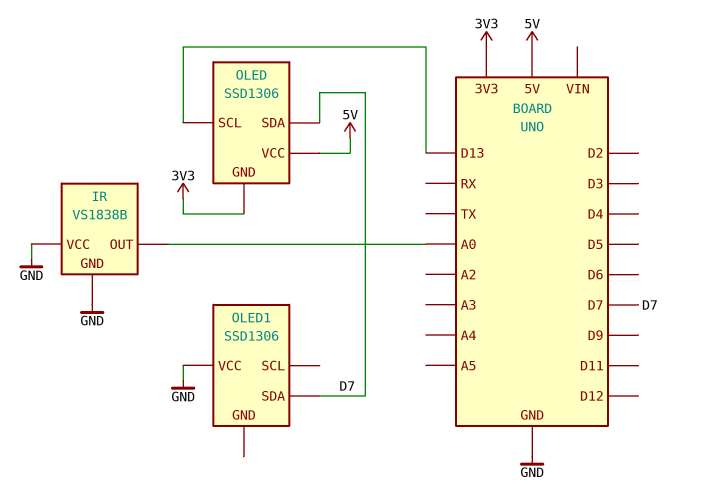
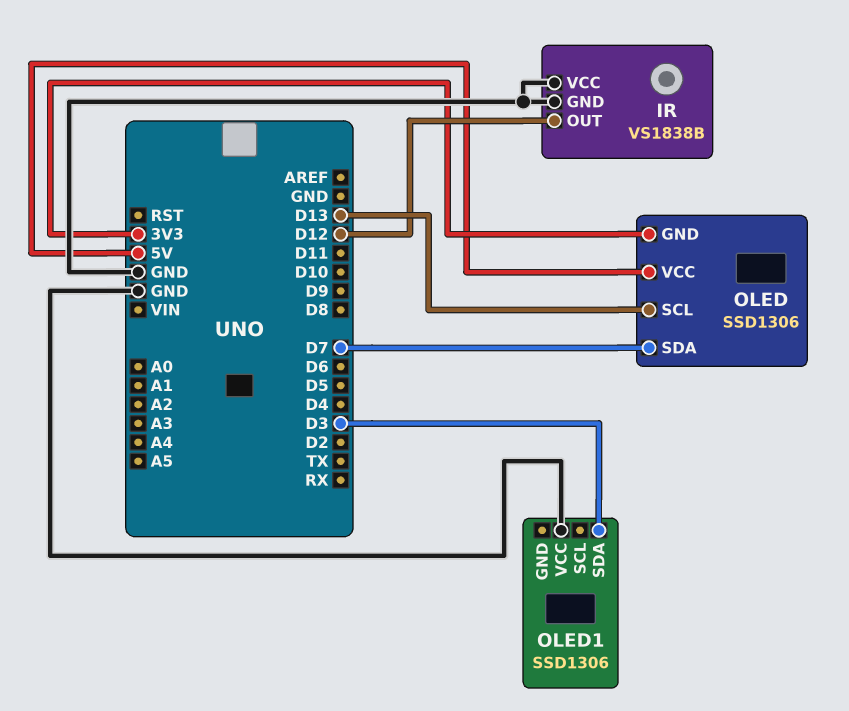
IR pin OUT: A0 -> D12
OLED1 pin SDA: D7 -> D3

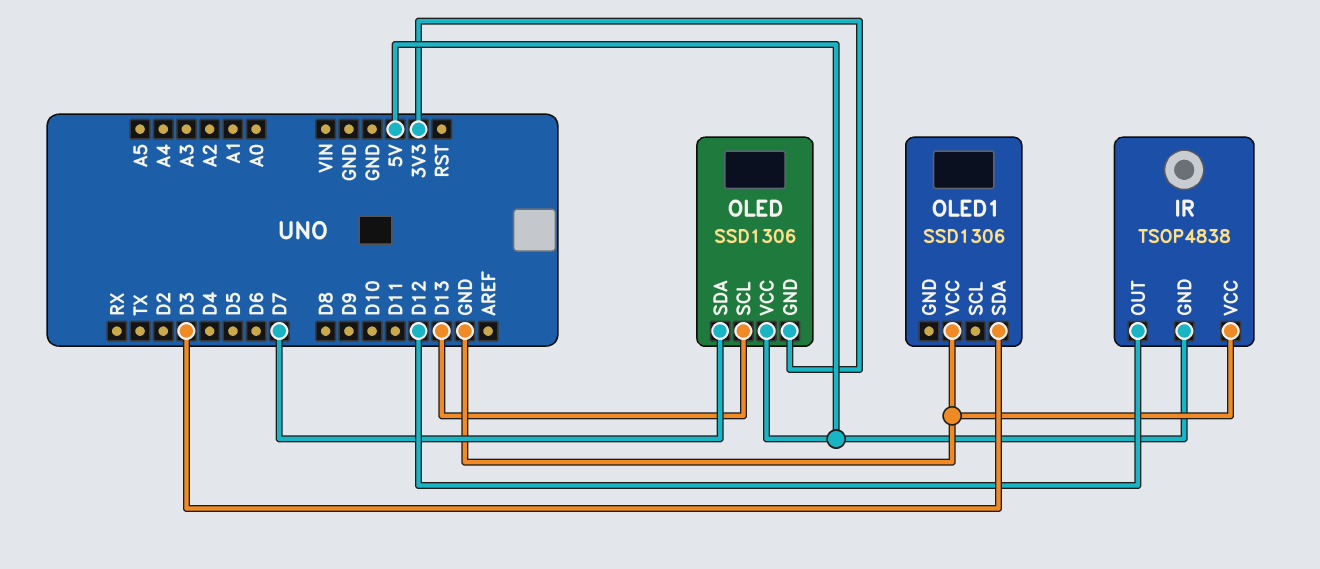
IR: VS1838B -> TSOP4838
IR pin GND: GND -> 5V

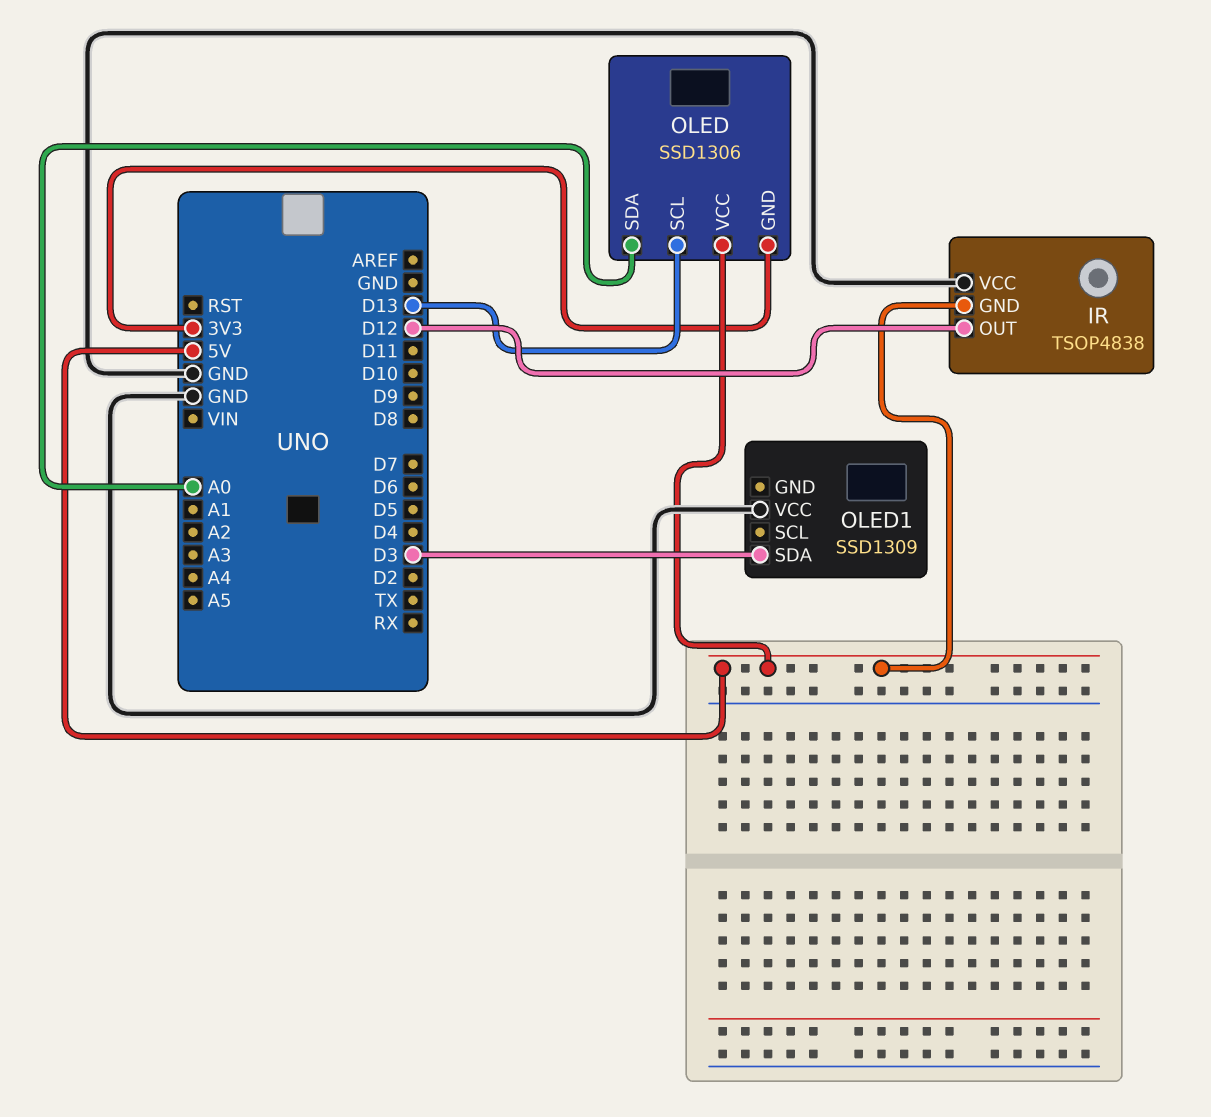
OLED pin SDA: D7 -> A0
OLED1: SSD1306 -> SSD1309

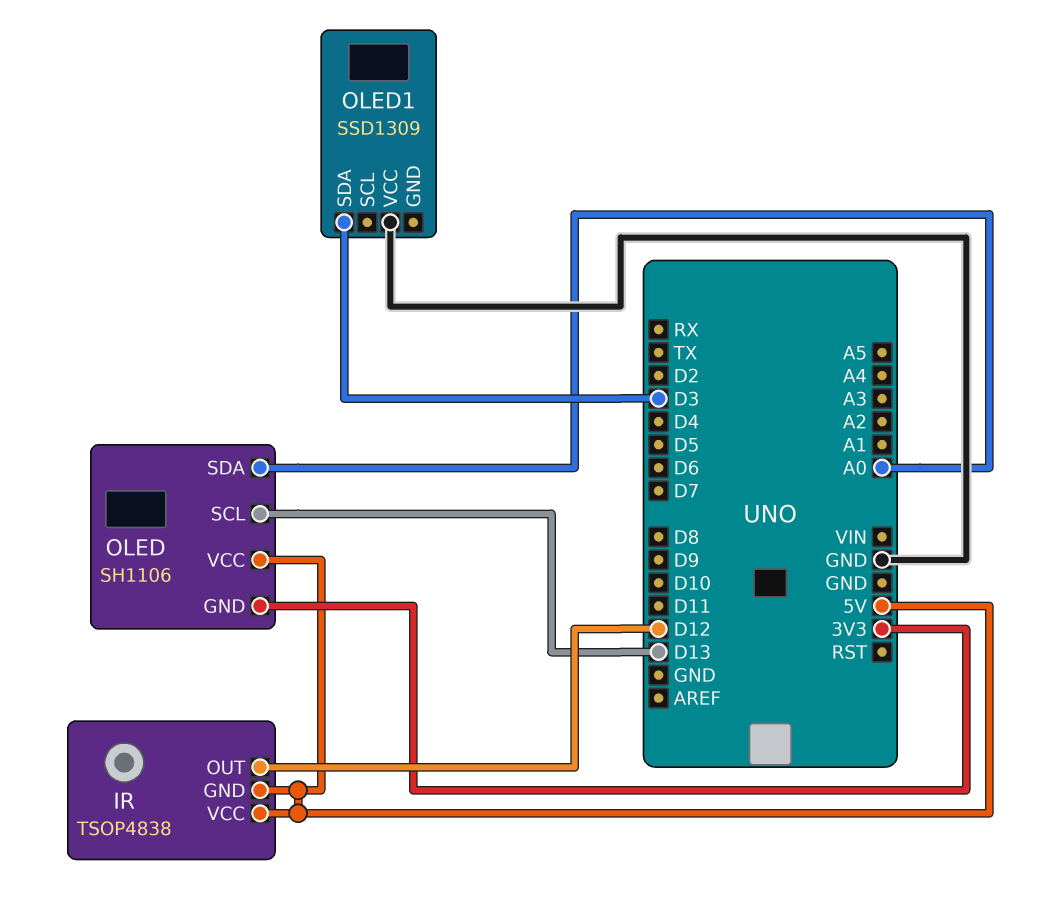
IR pin VCC: GND -> 5V
OLED: SSD1306 -> SH1106

